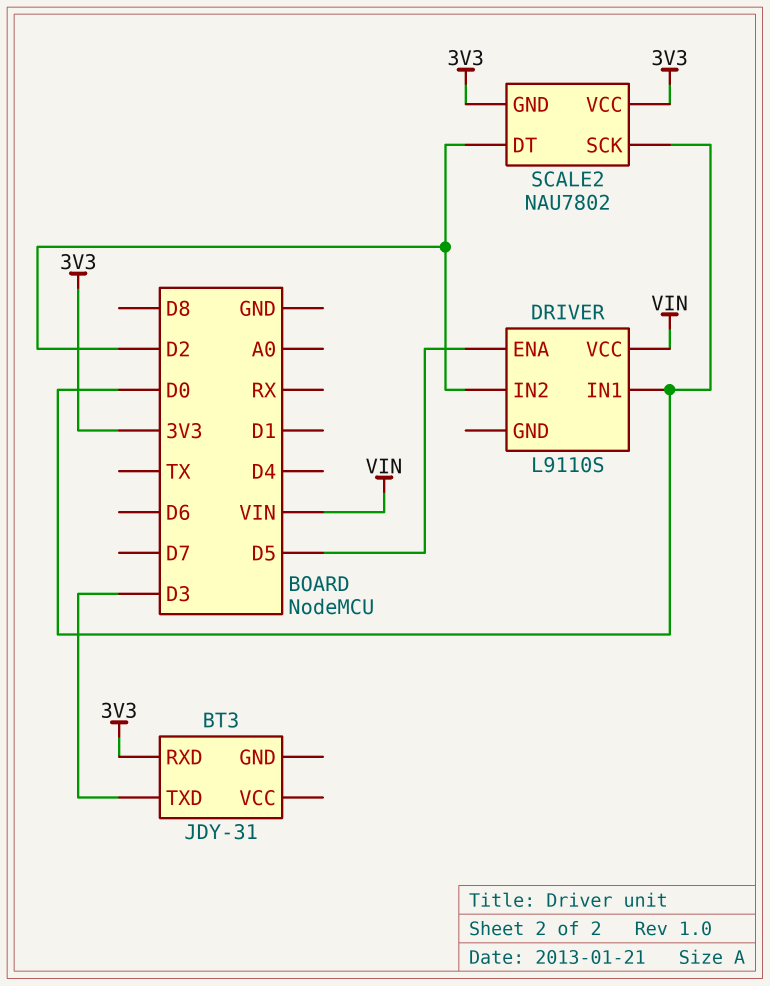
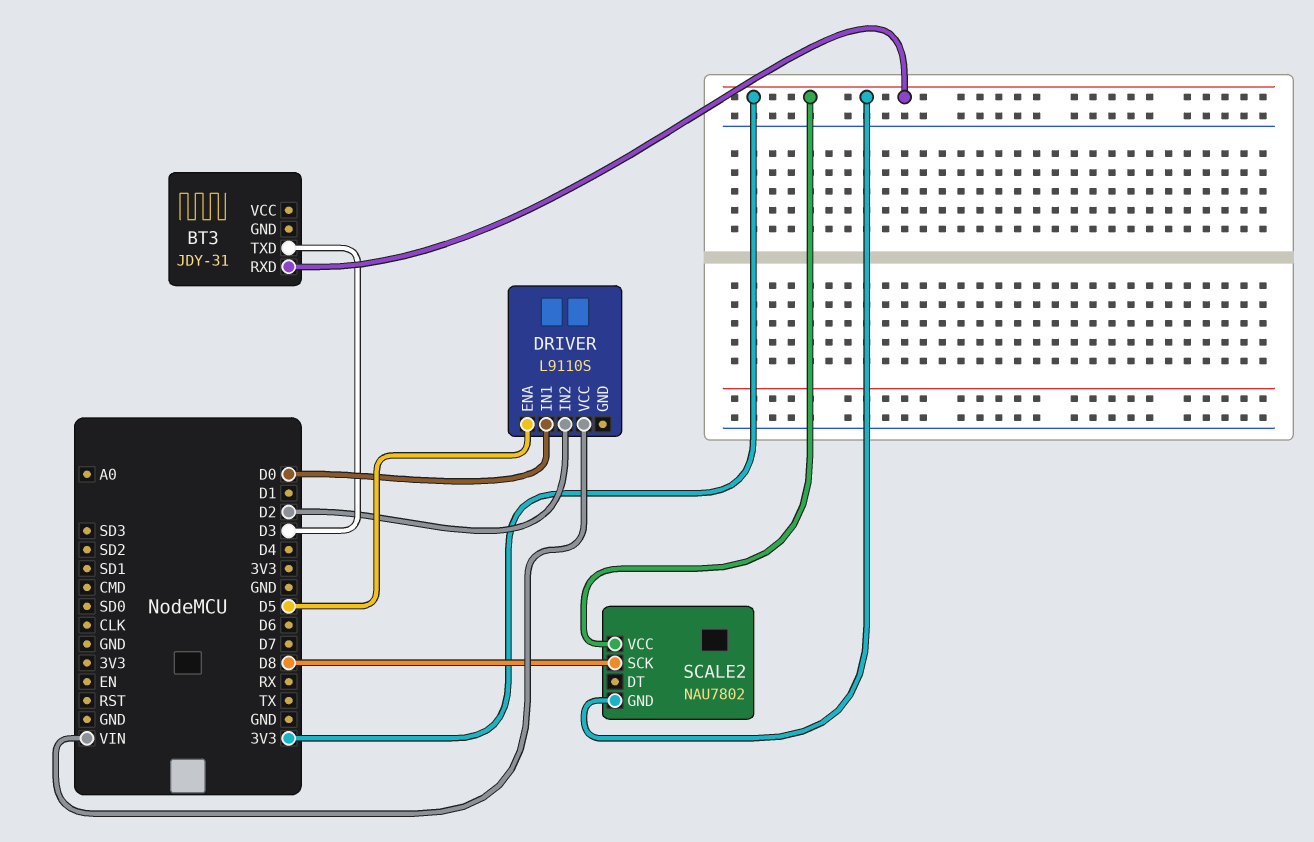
SCALE2 pin DT: D2 -> none
SCALE2 pin SCK: D0 -> D8

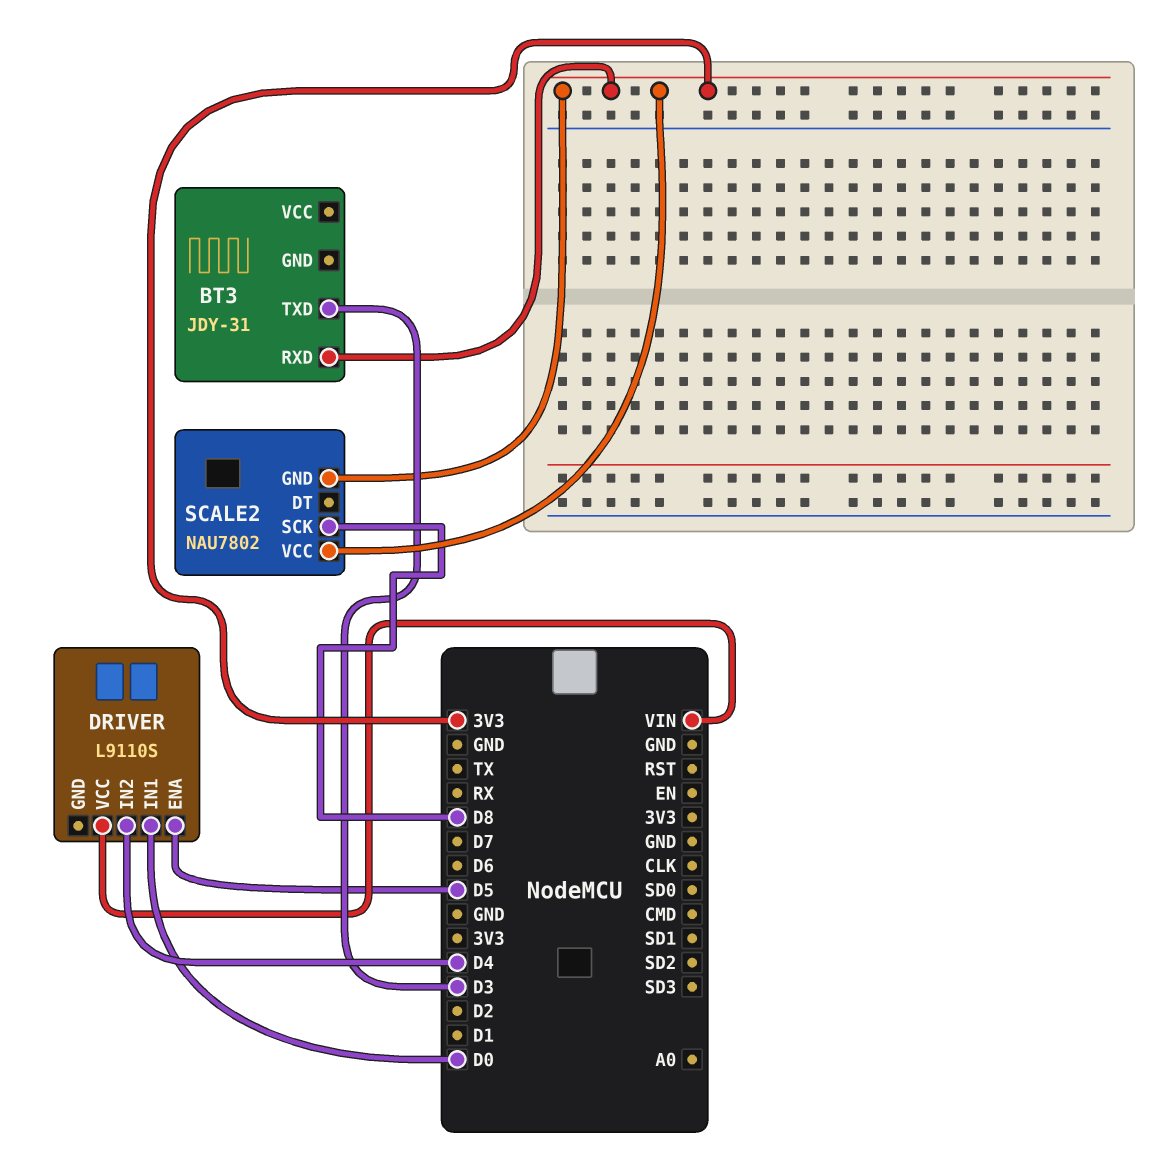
DRIVER pin IN2: D2 -> D4

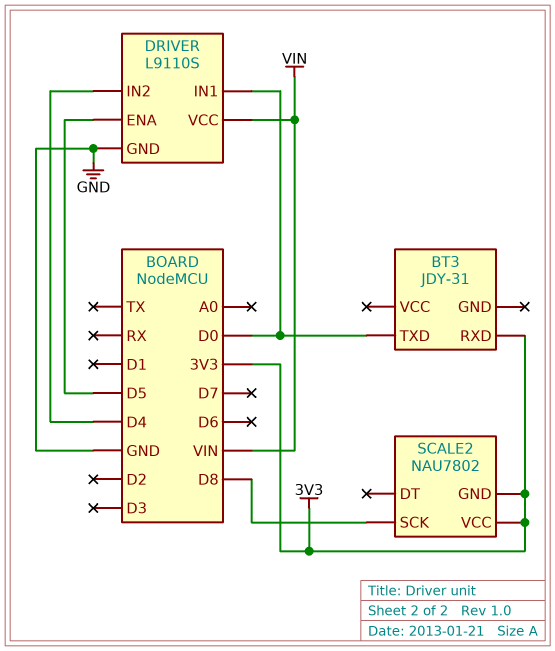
BT3 pin TXD: D3 -> D0
DRIVER pin GND: none -> GND

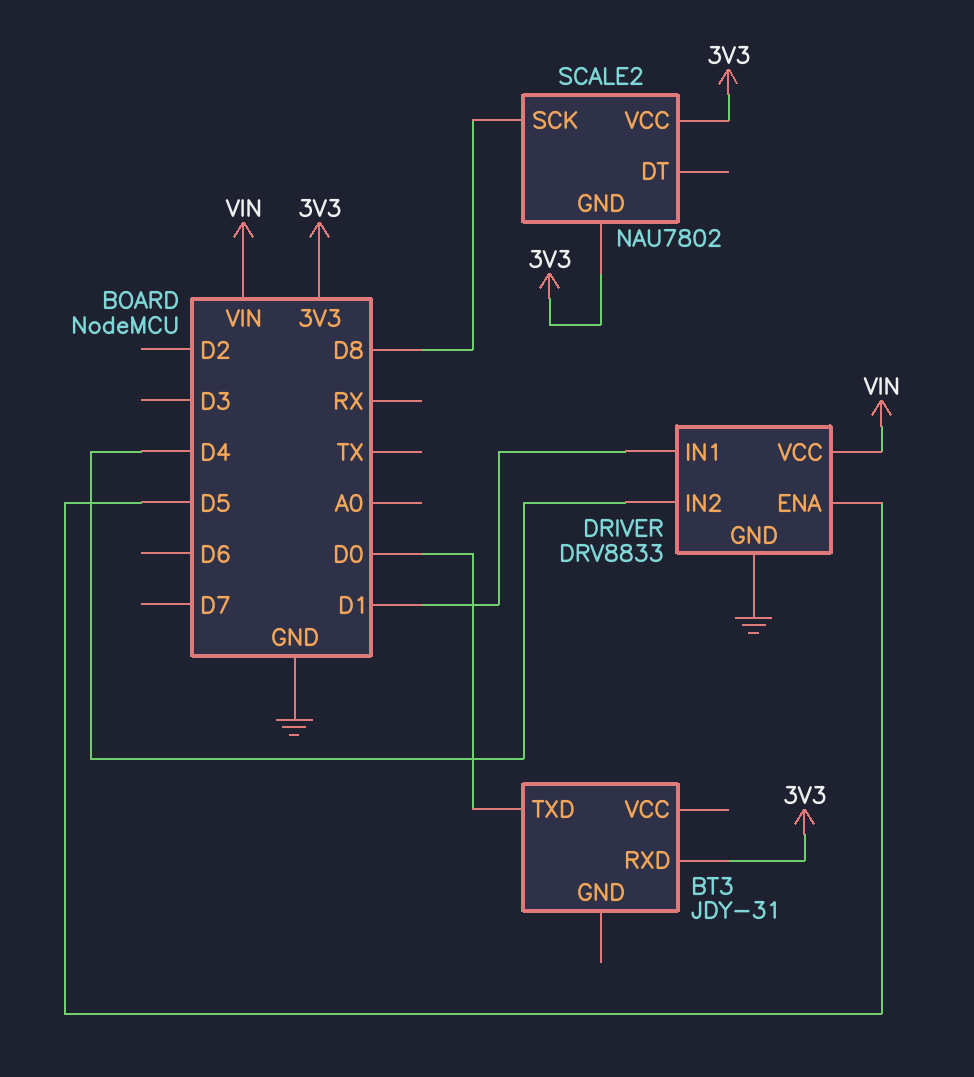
DRIVER: L9110S -> DRV8833
DRIVER pin IN1: D0 -> D1

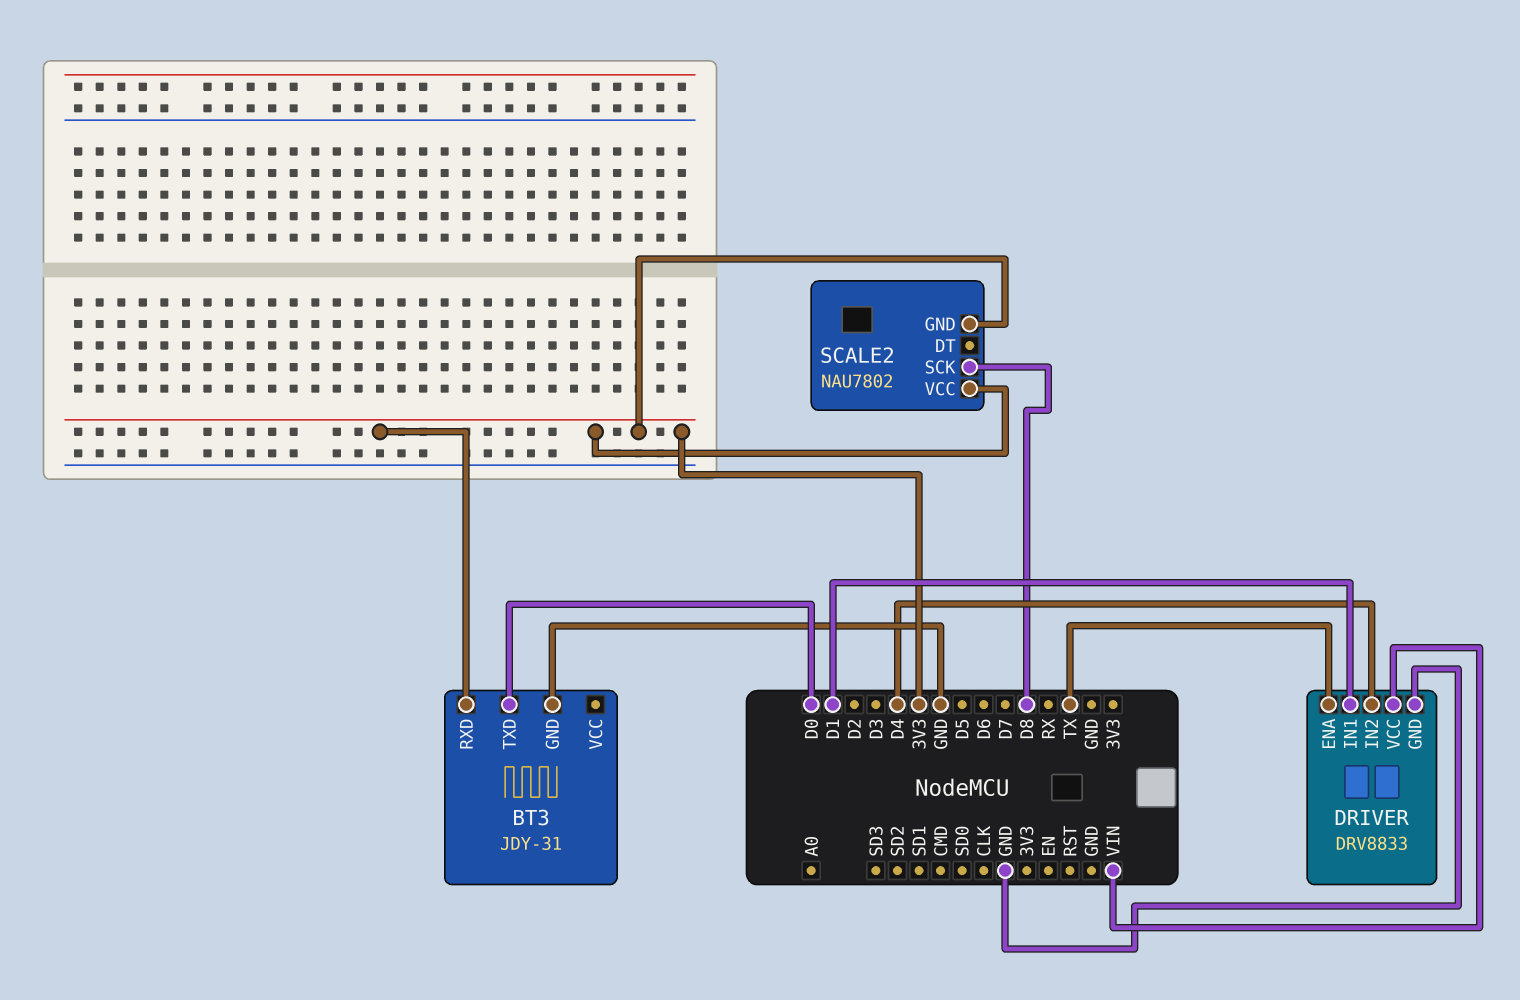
BT3 pin GND: none -> GND
DRIVER pin ENA: D5 -> TX

